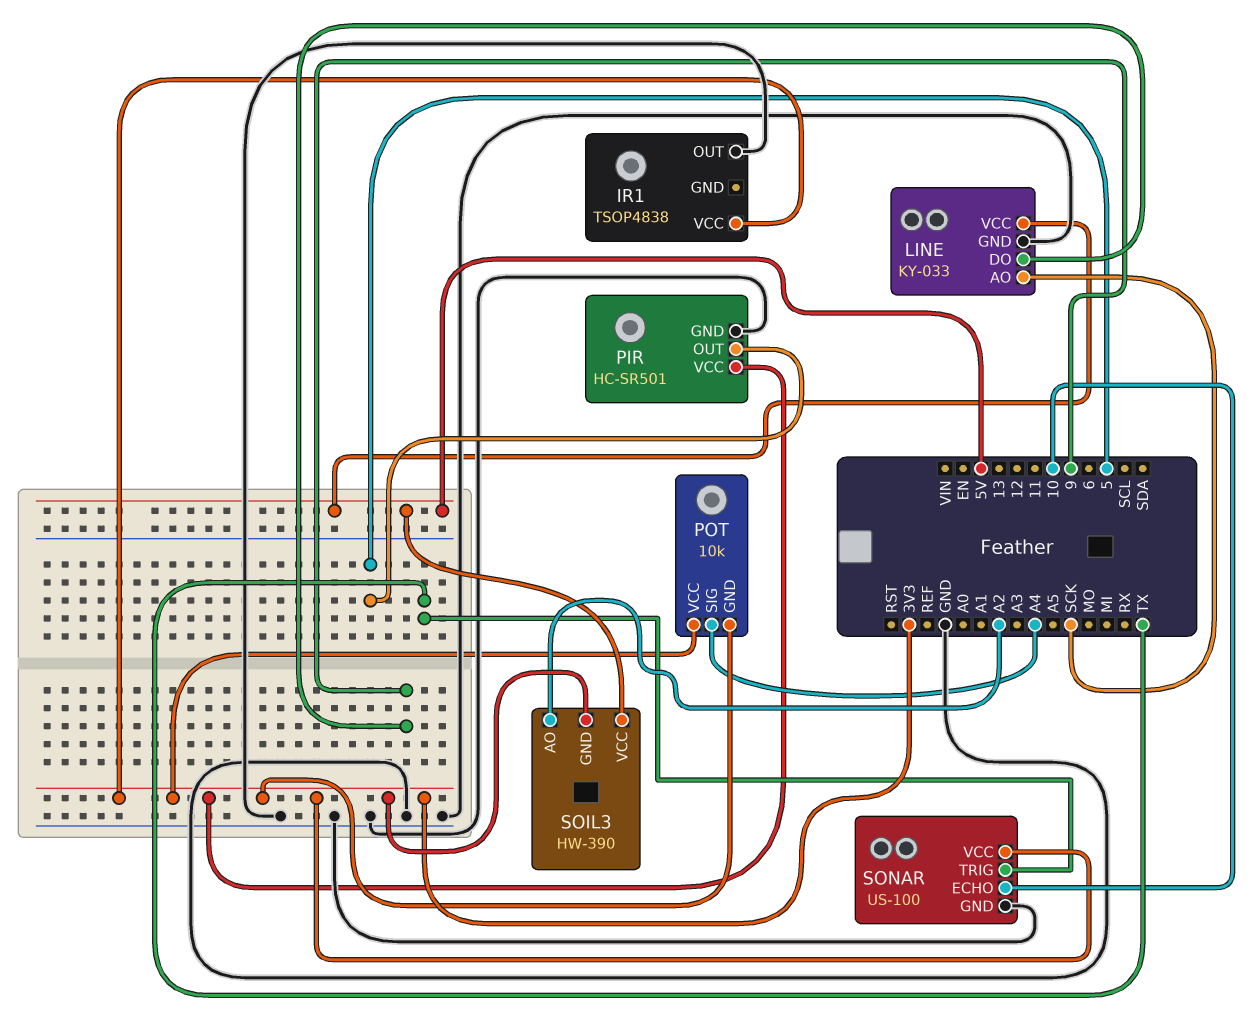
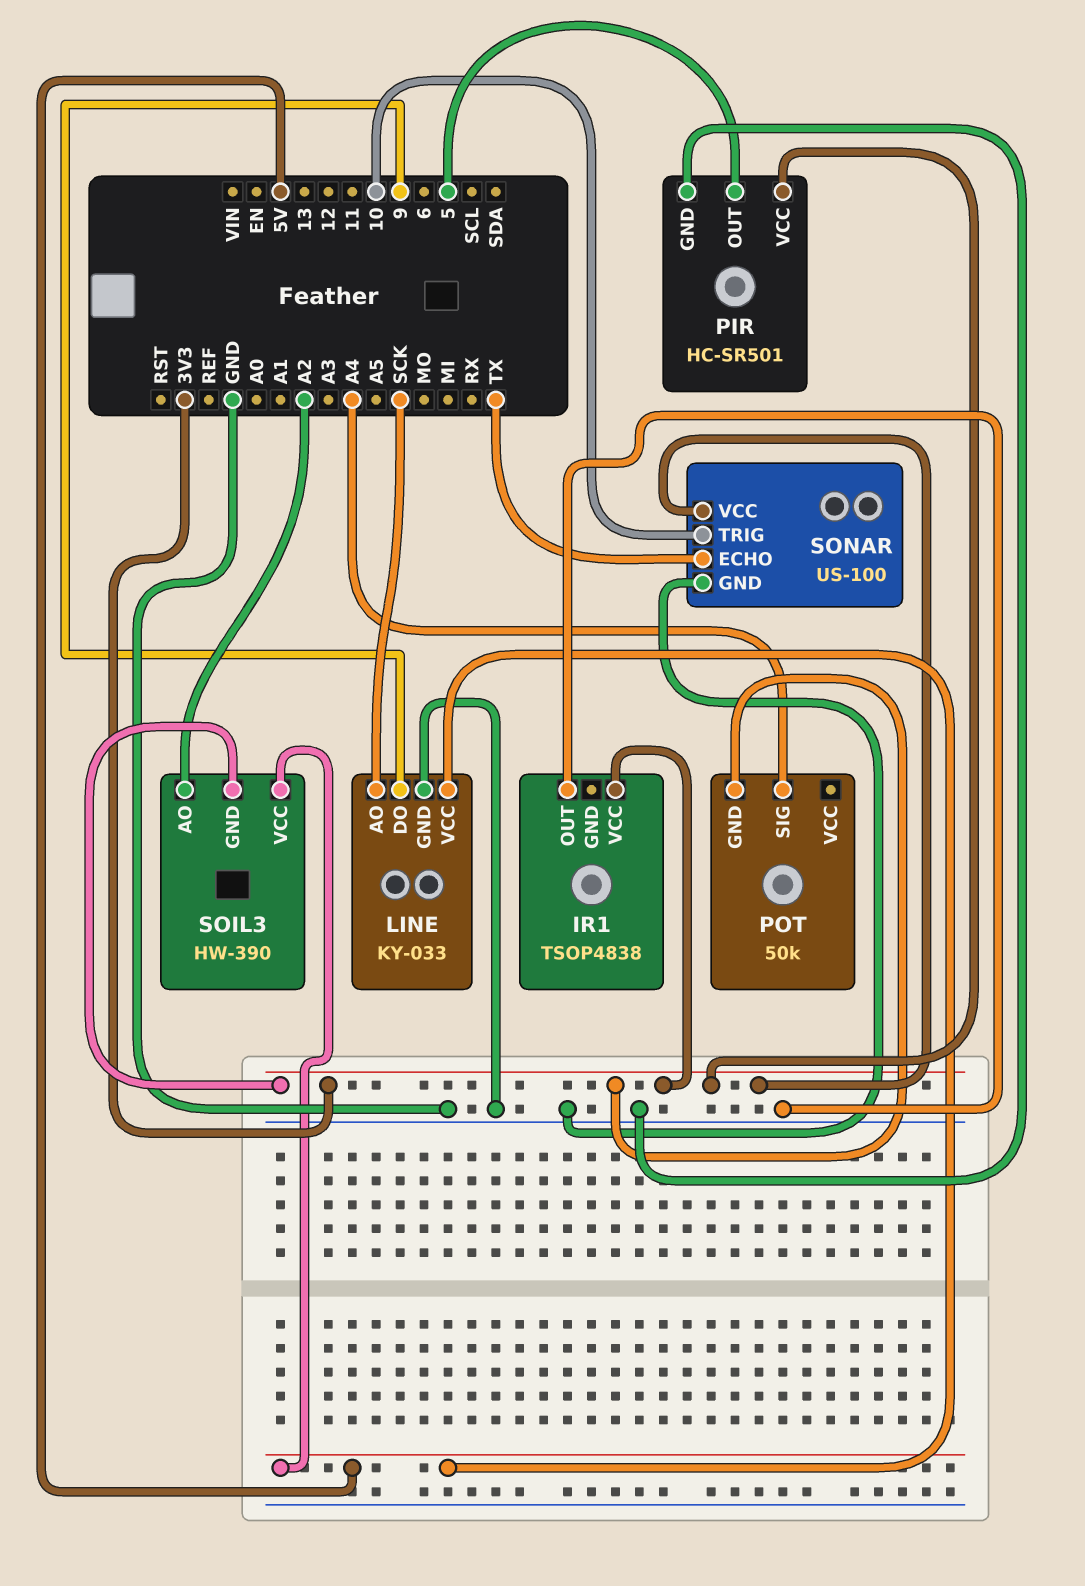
POT: 10k -> 50k
POT pin VCC: 3V3 -> none
SONAR pin ECHO: 10 -> TX
SONAR pin TRIG: TX -> 10

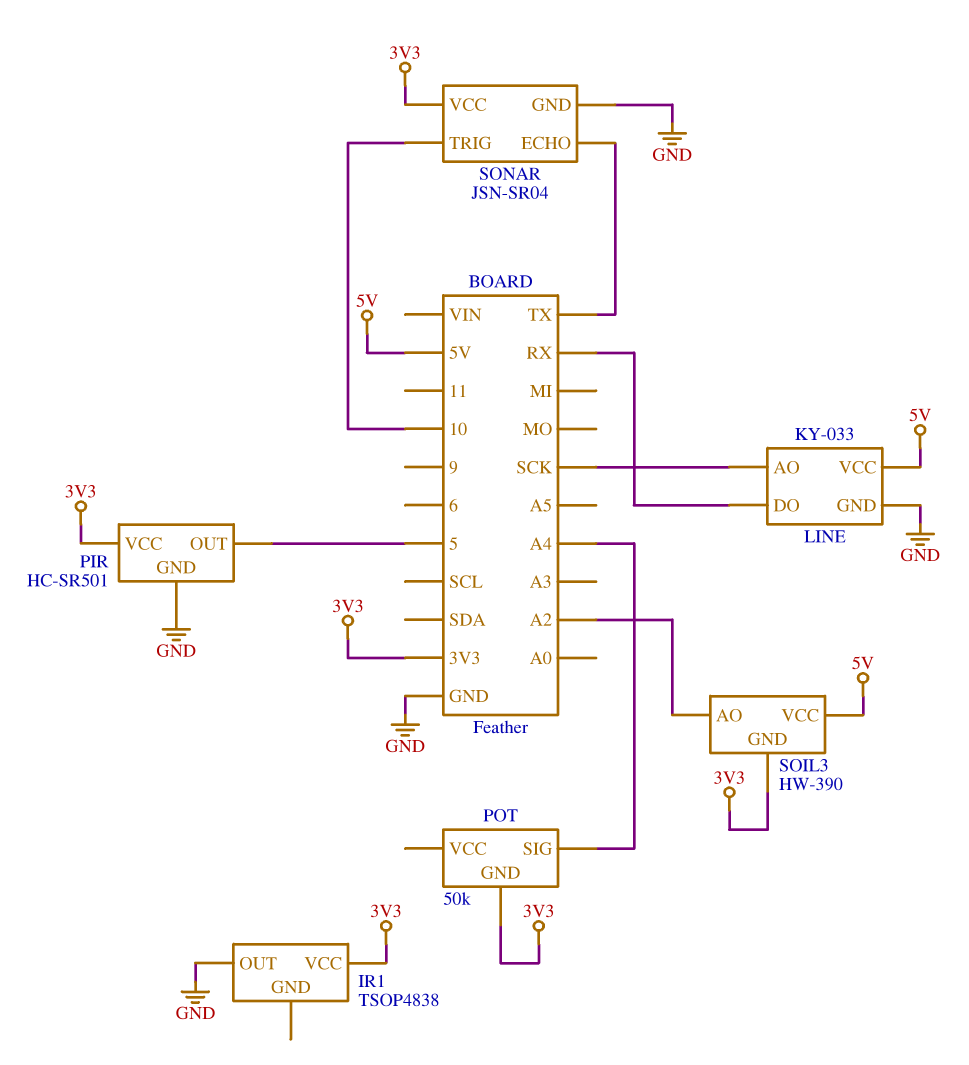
LINE pin DO: 9 -> RX
SONAR: US-100 -> JSN-SR04

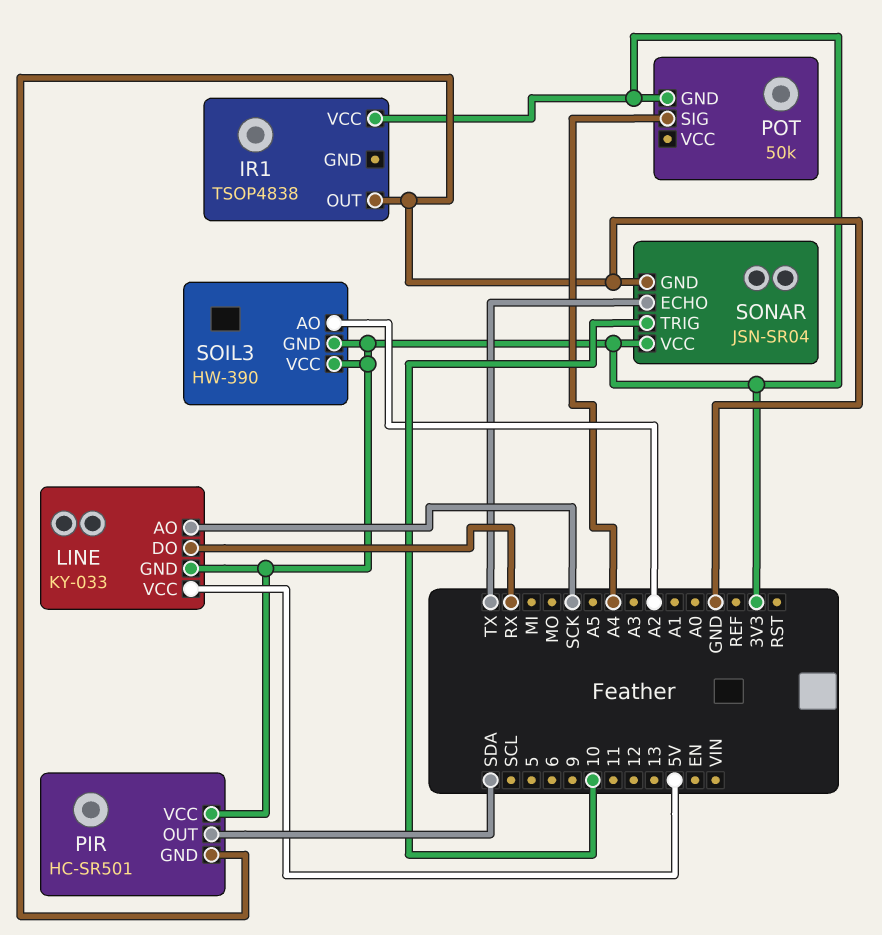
LINE pin GND: GND -> 3V3
PIR pin OUT: 5 -> SDA
SOIL3 pin VCC: 5V -> 3V3

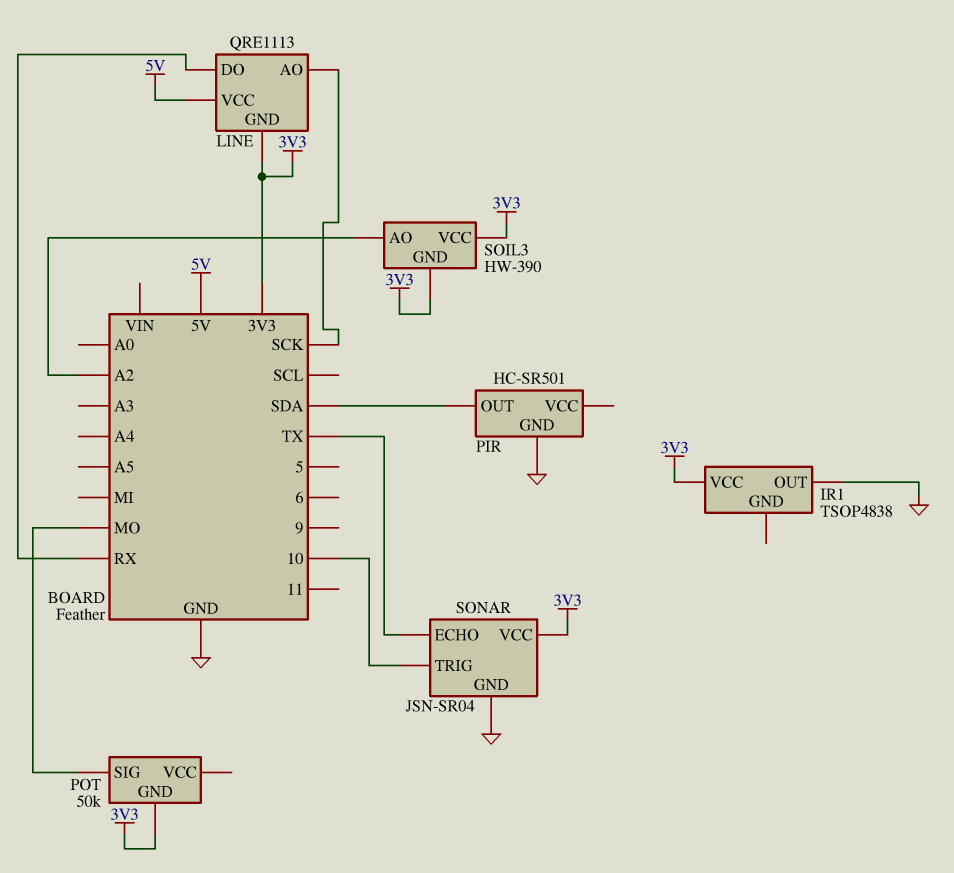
LINE: KY-033 -> QRE1113
PIR pin VCC: 3V3 -> none
POT pin SIG: A4 -> MO

